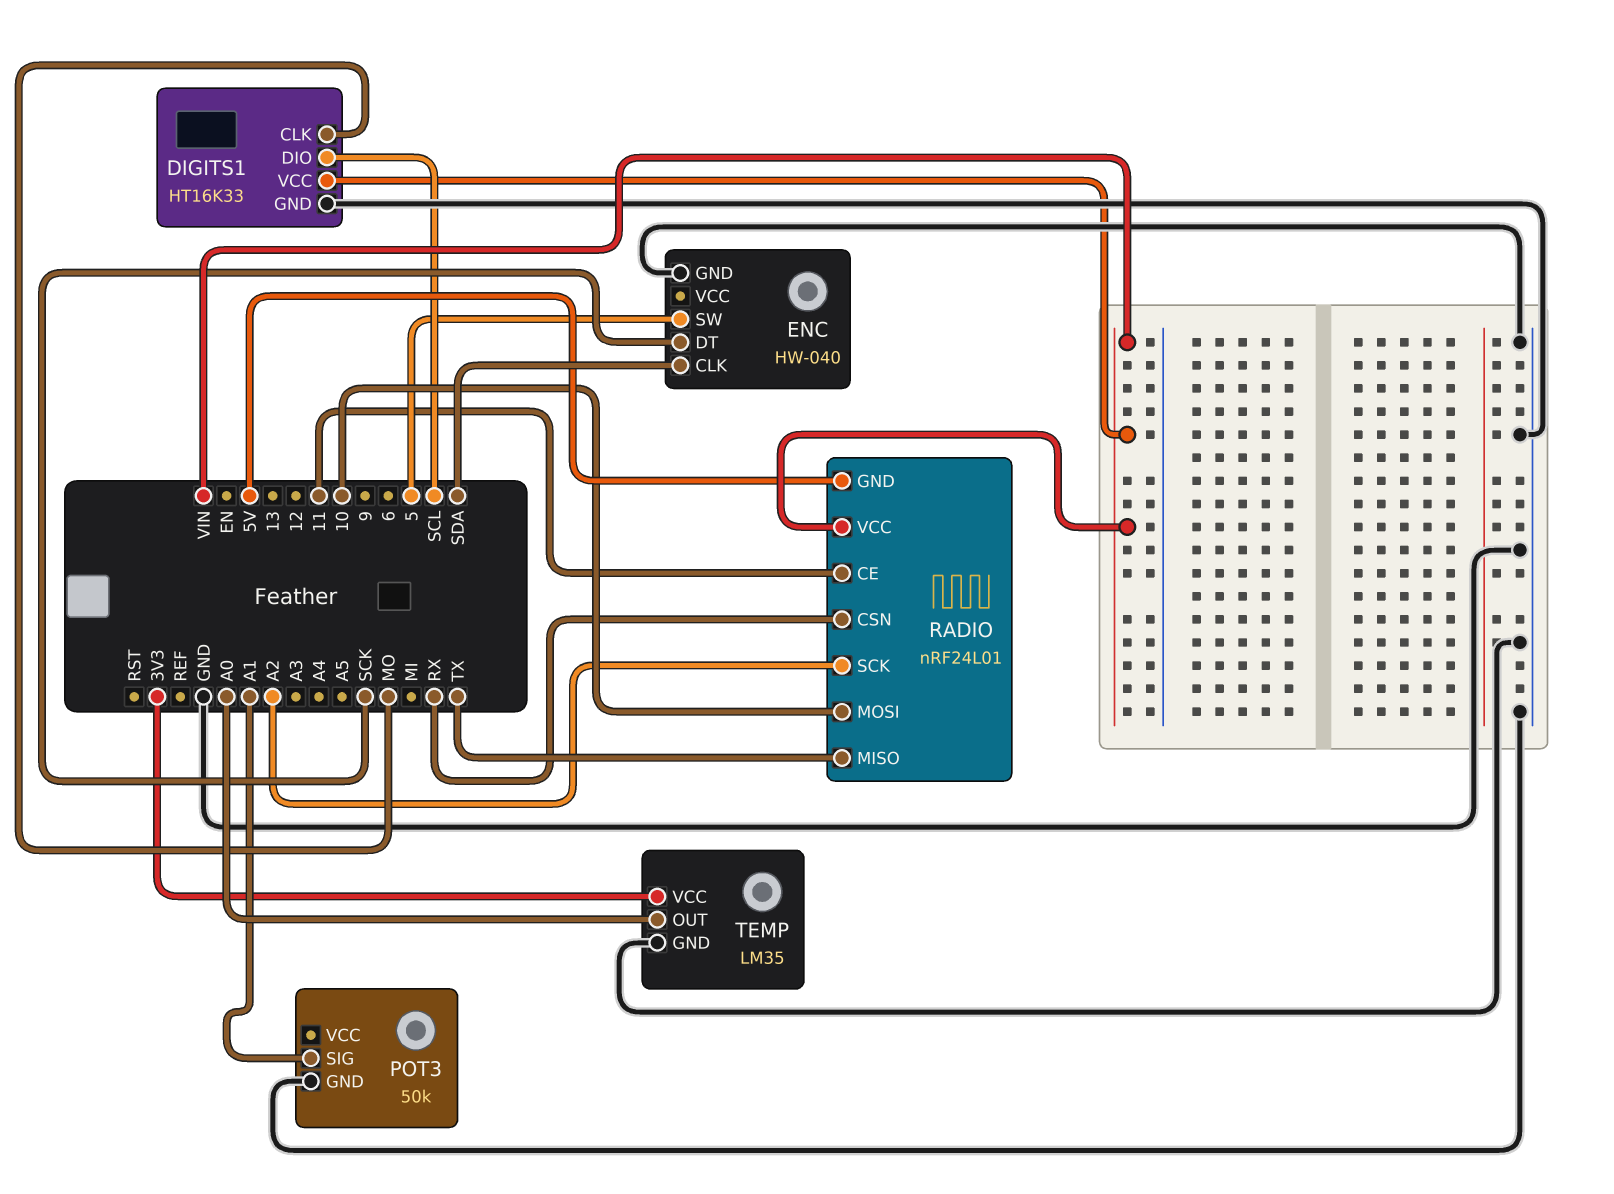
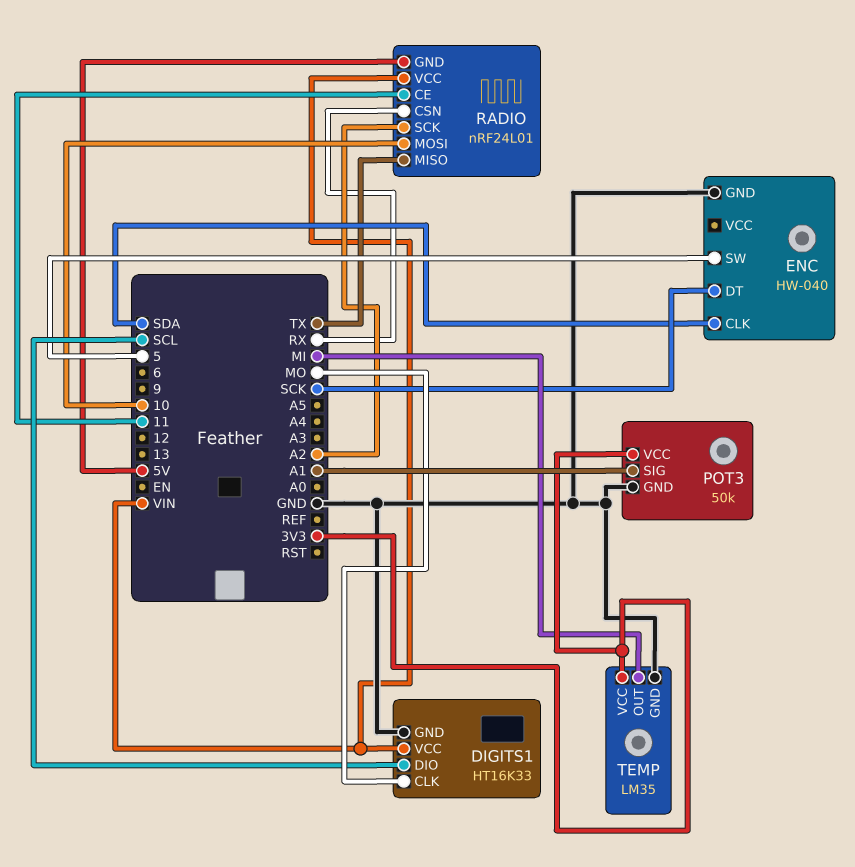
POT3 pin VCC: none -> 3V3
TEMP pin OUT: A0 -> MI

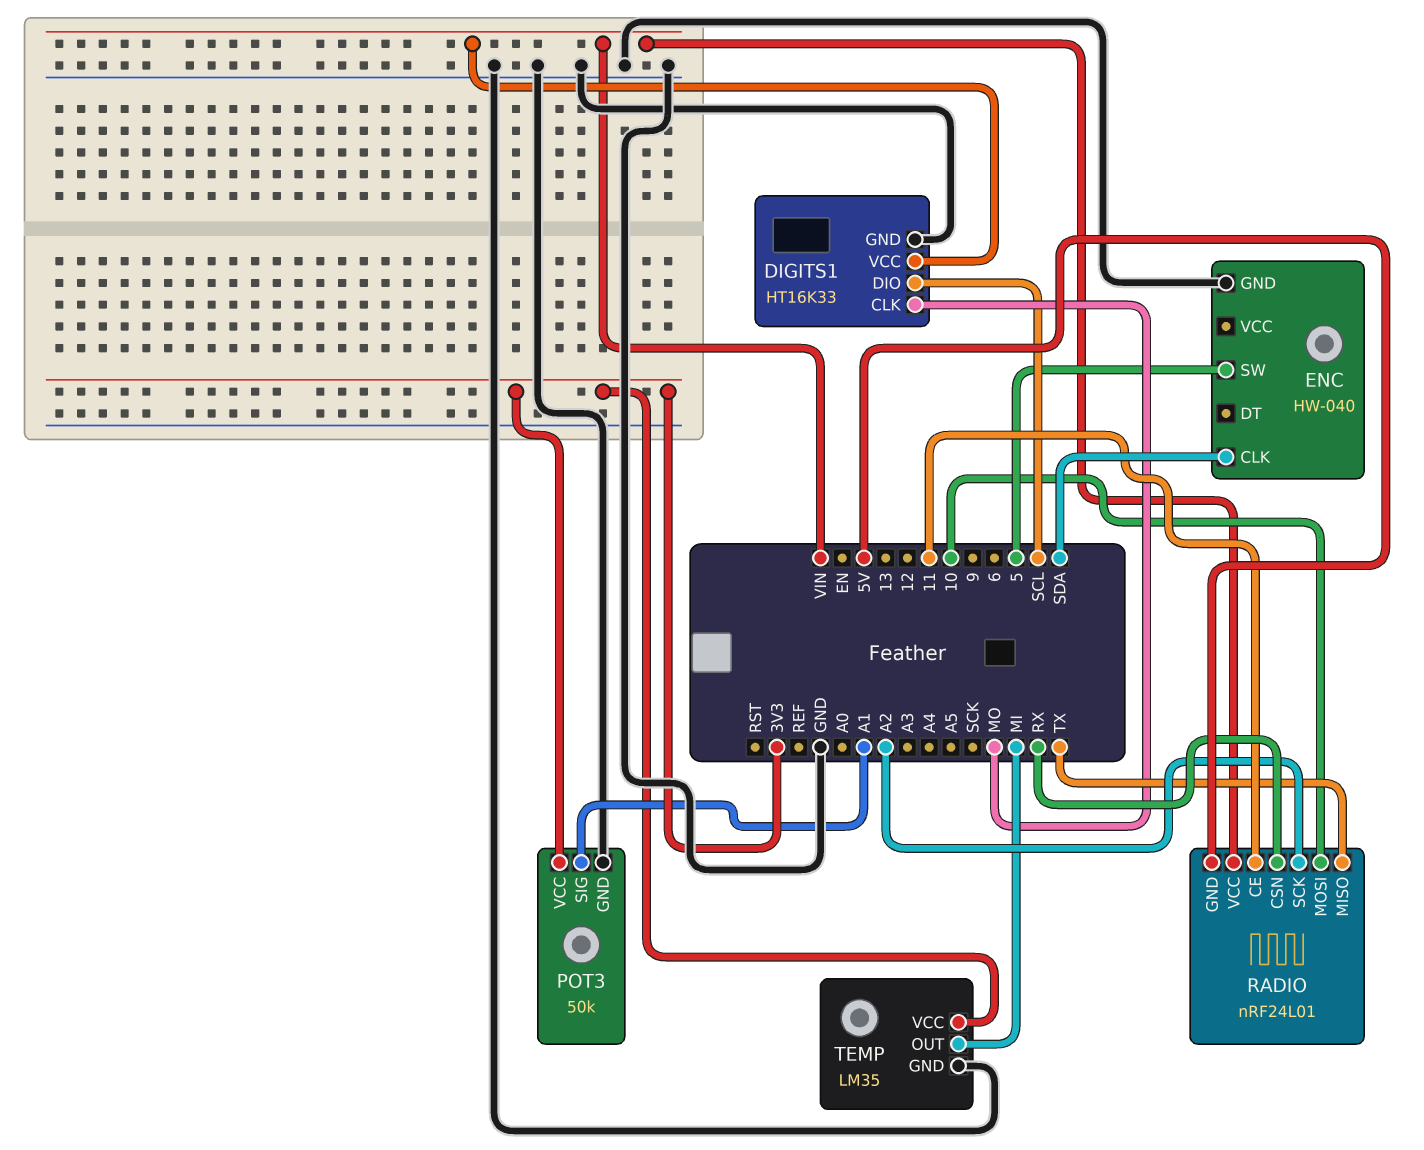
ENC pin DT: SCK -> none

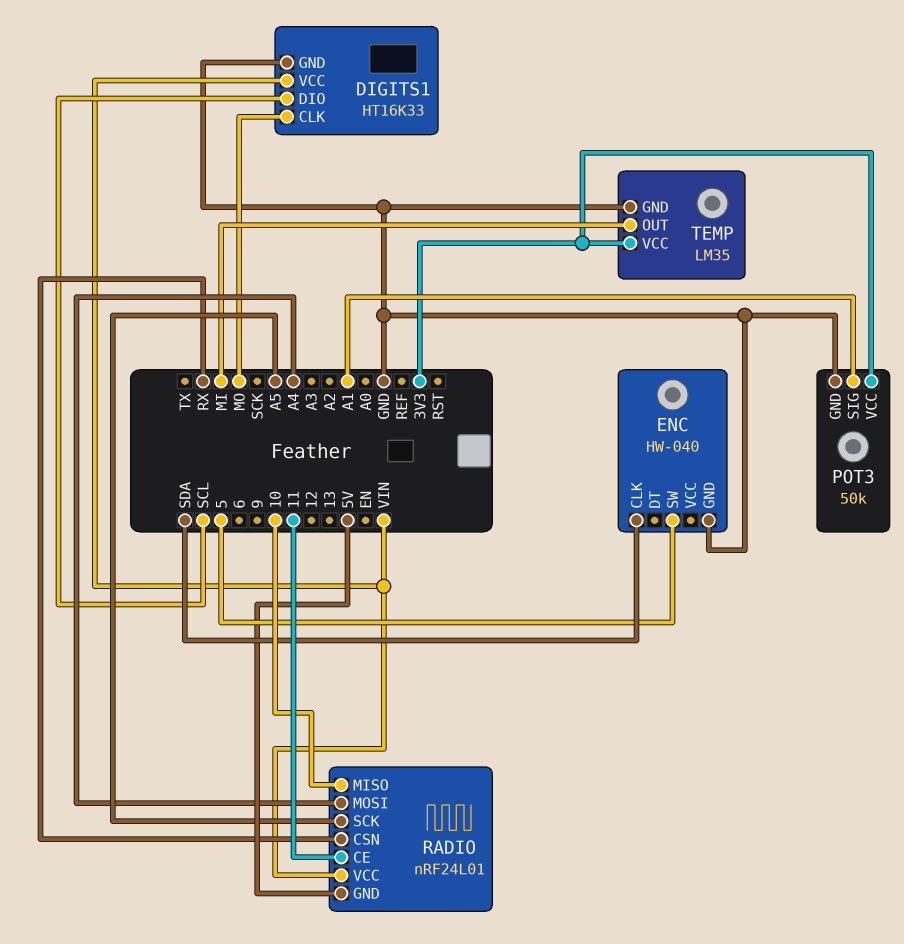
RADIO pin MISO: TX -> 10
RADIO pin MOSI: 10 -> A4
RADIO pin SCK: A2 -> A5

